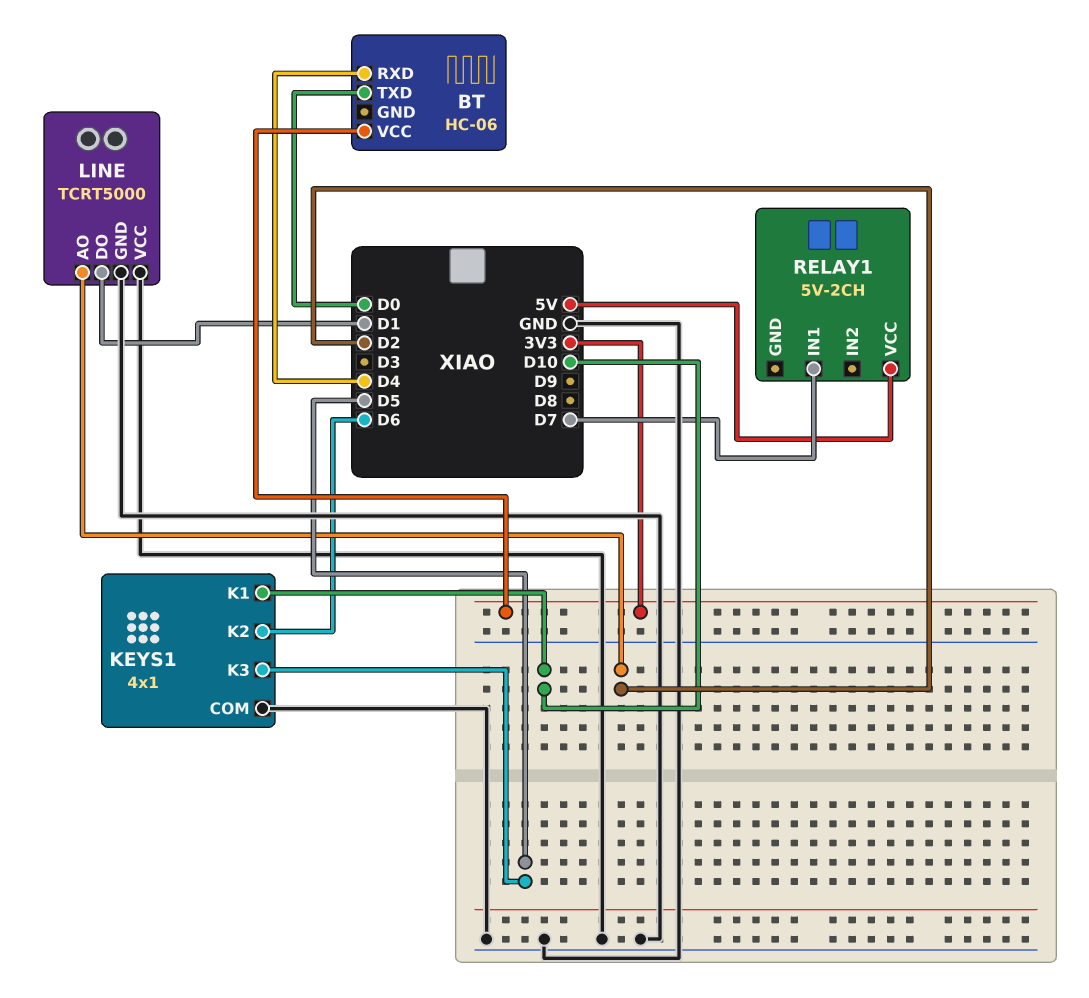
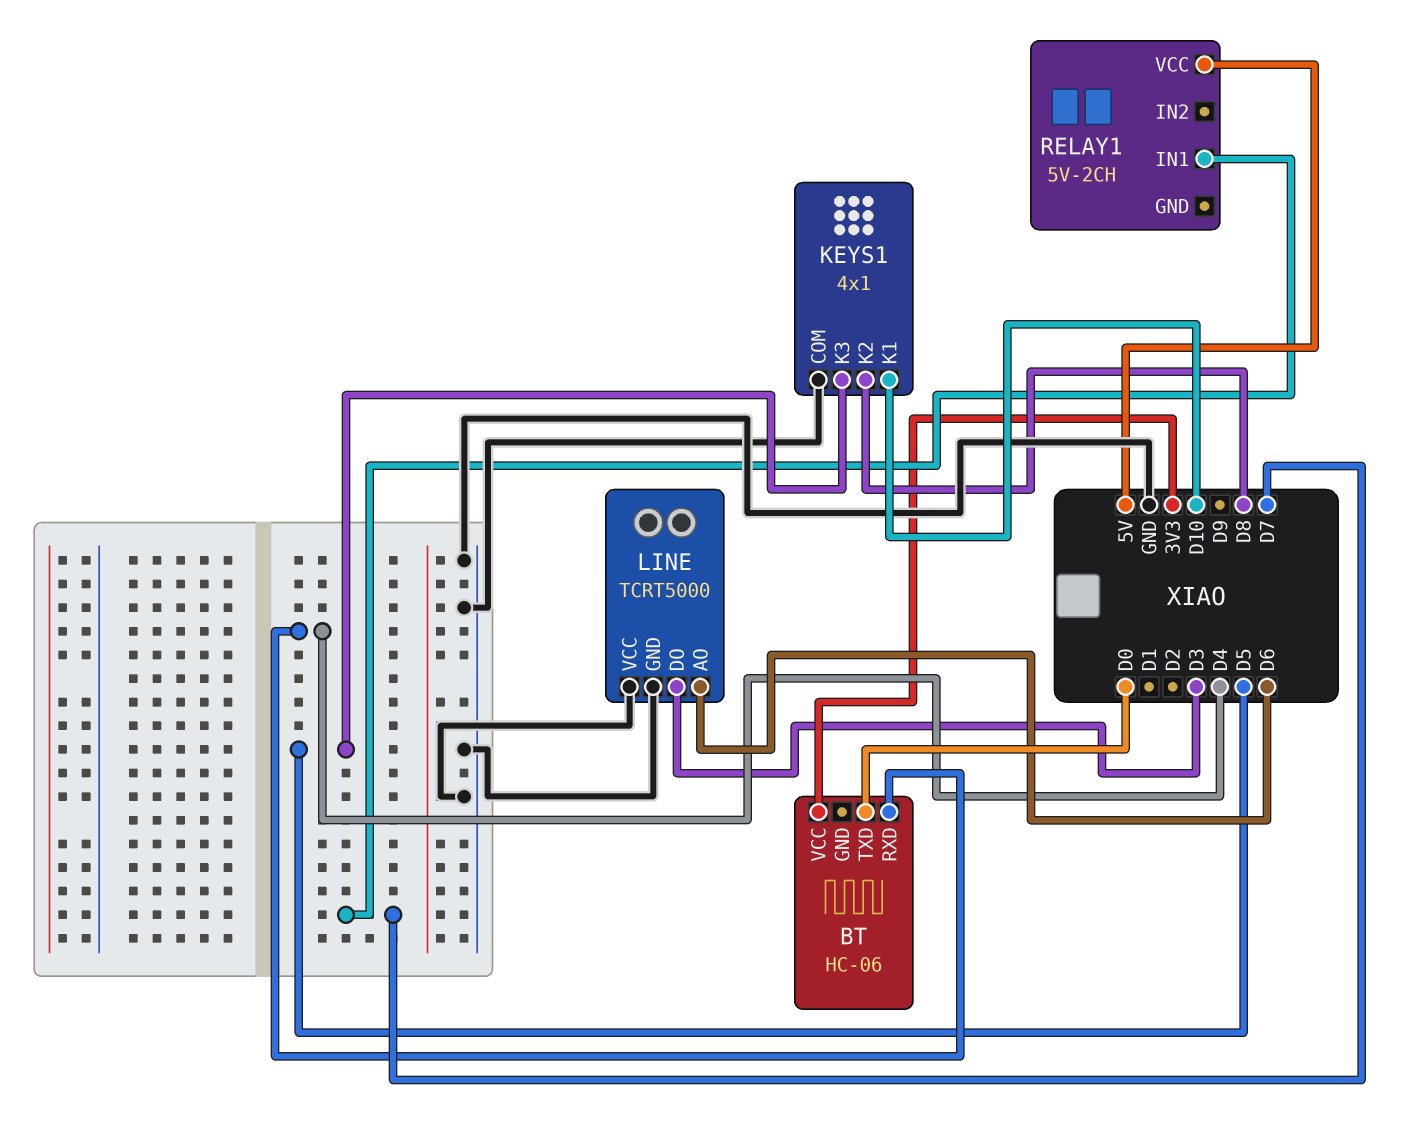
KEYS1 pin K2: D6 -> D8
LINE pin AO: D2 -> D6
LINE pin DO: D1 -> D3

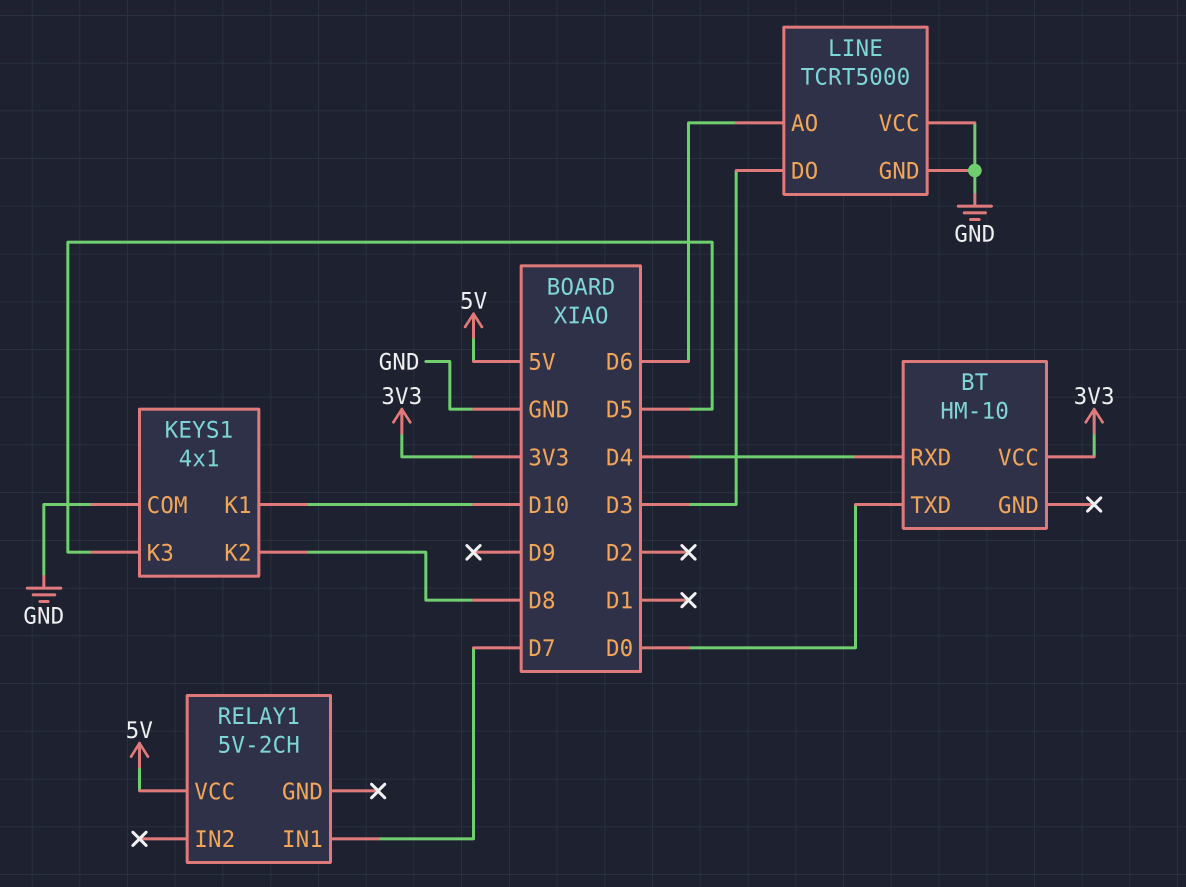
BT: HC-06 -> HM-10

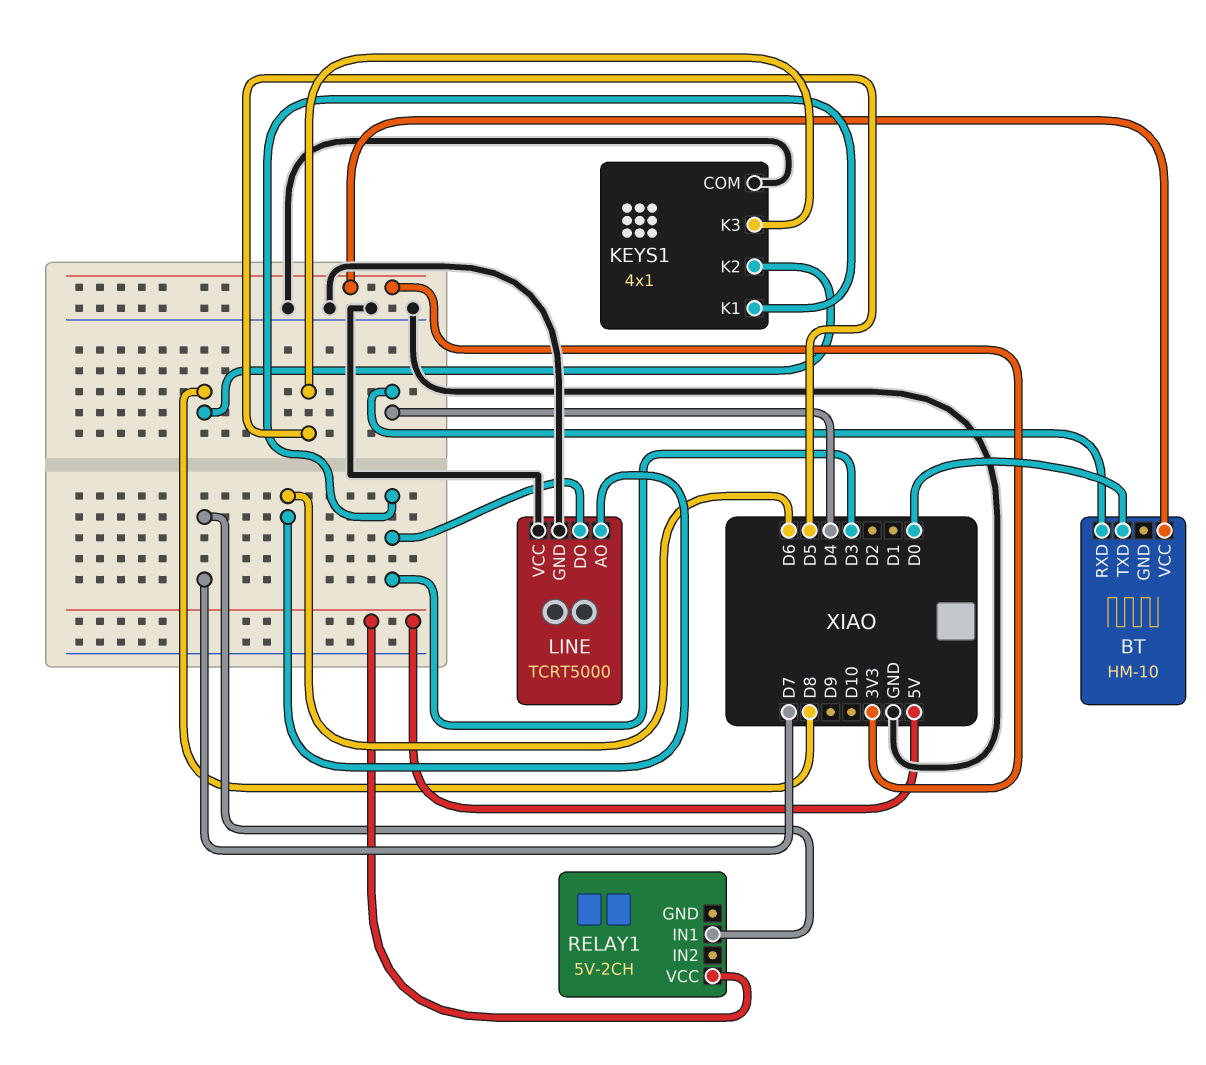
KEYS1 pin K1: D10 -> D3

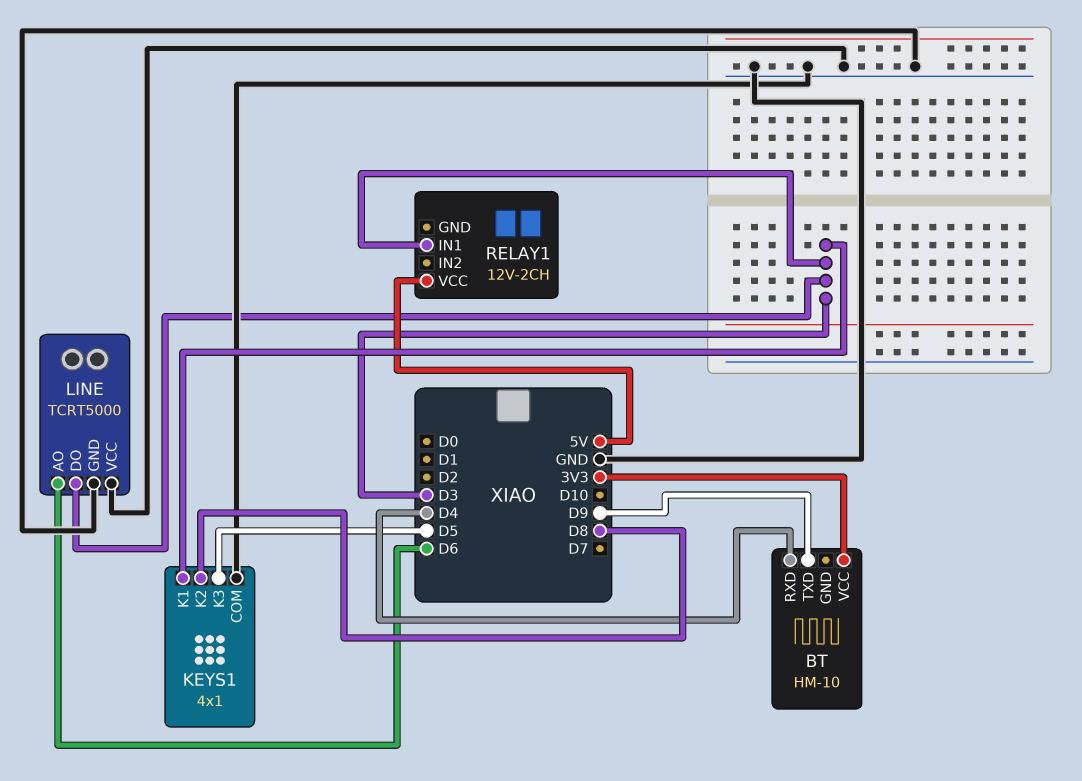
BT pin TXD: D0 -> D9
RELAY1: 5V-2CH -> 12V-2CH
RELAY1 pin IN1: D7 -> D3

